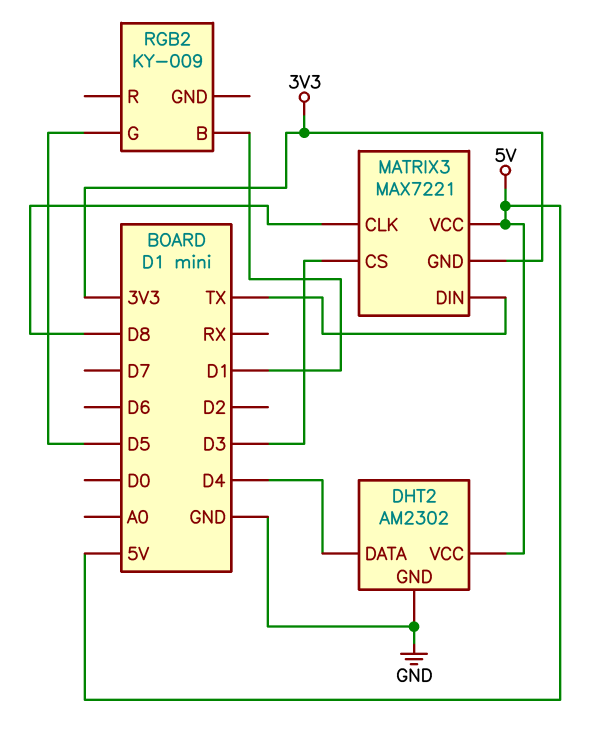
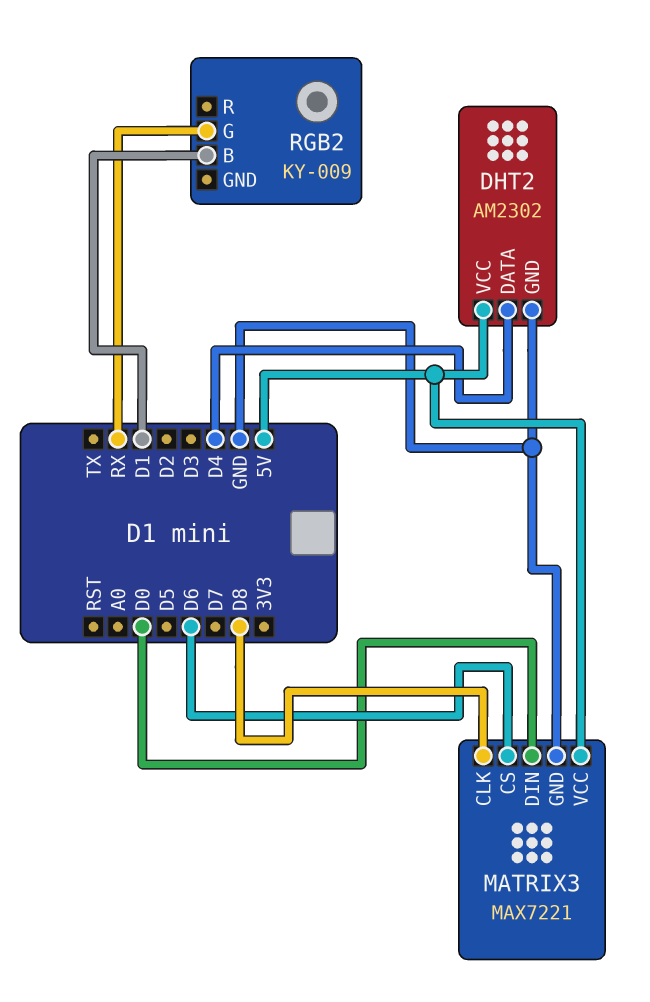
MATRIX3 pin CS: D3 -> D6
MATRIX3 pin DIN: TX -> D0
MATRIX3 pin GND: 3V3 -> GND
RGB2 pin G: D5 -> RX

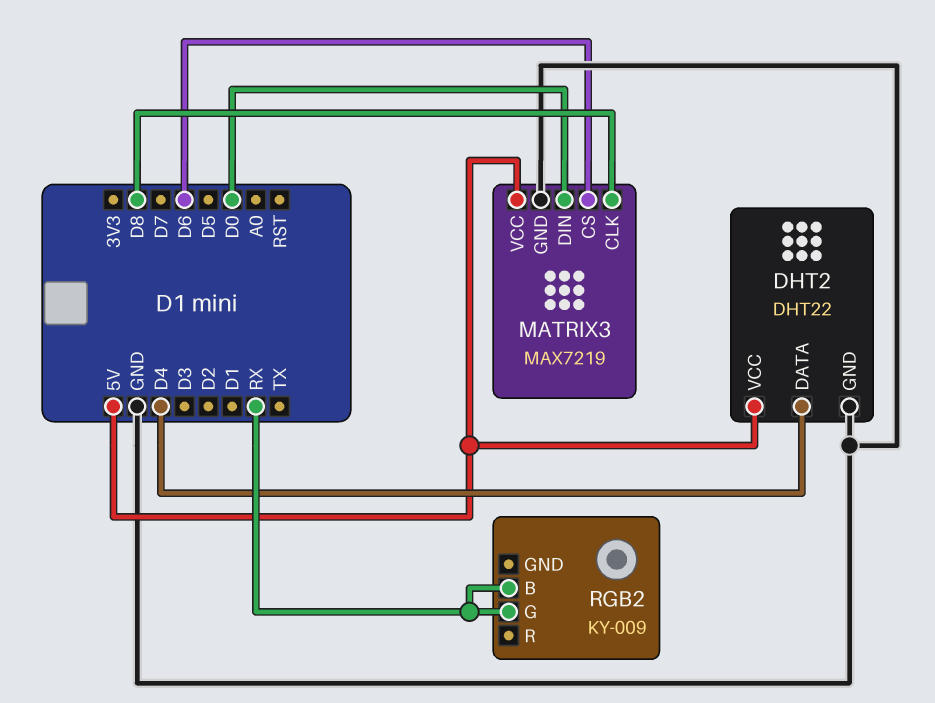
DHT2: AM2302 -> DHT22
MATRIX3: MAX7221 -> MAX7219
RGB2 pin B: D1 -> RX

